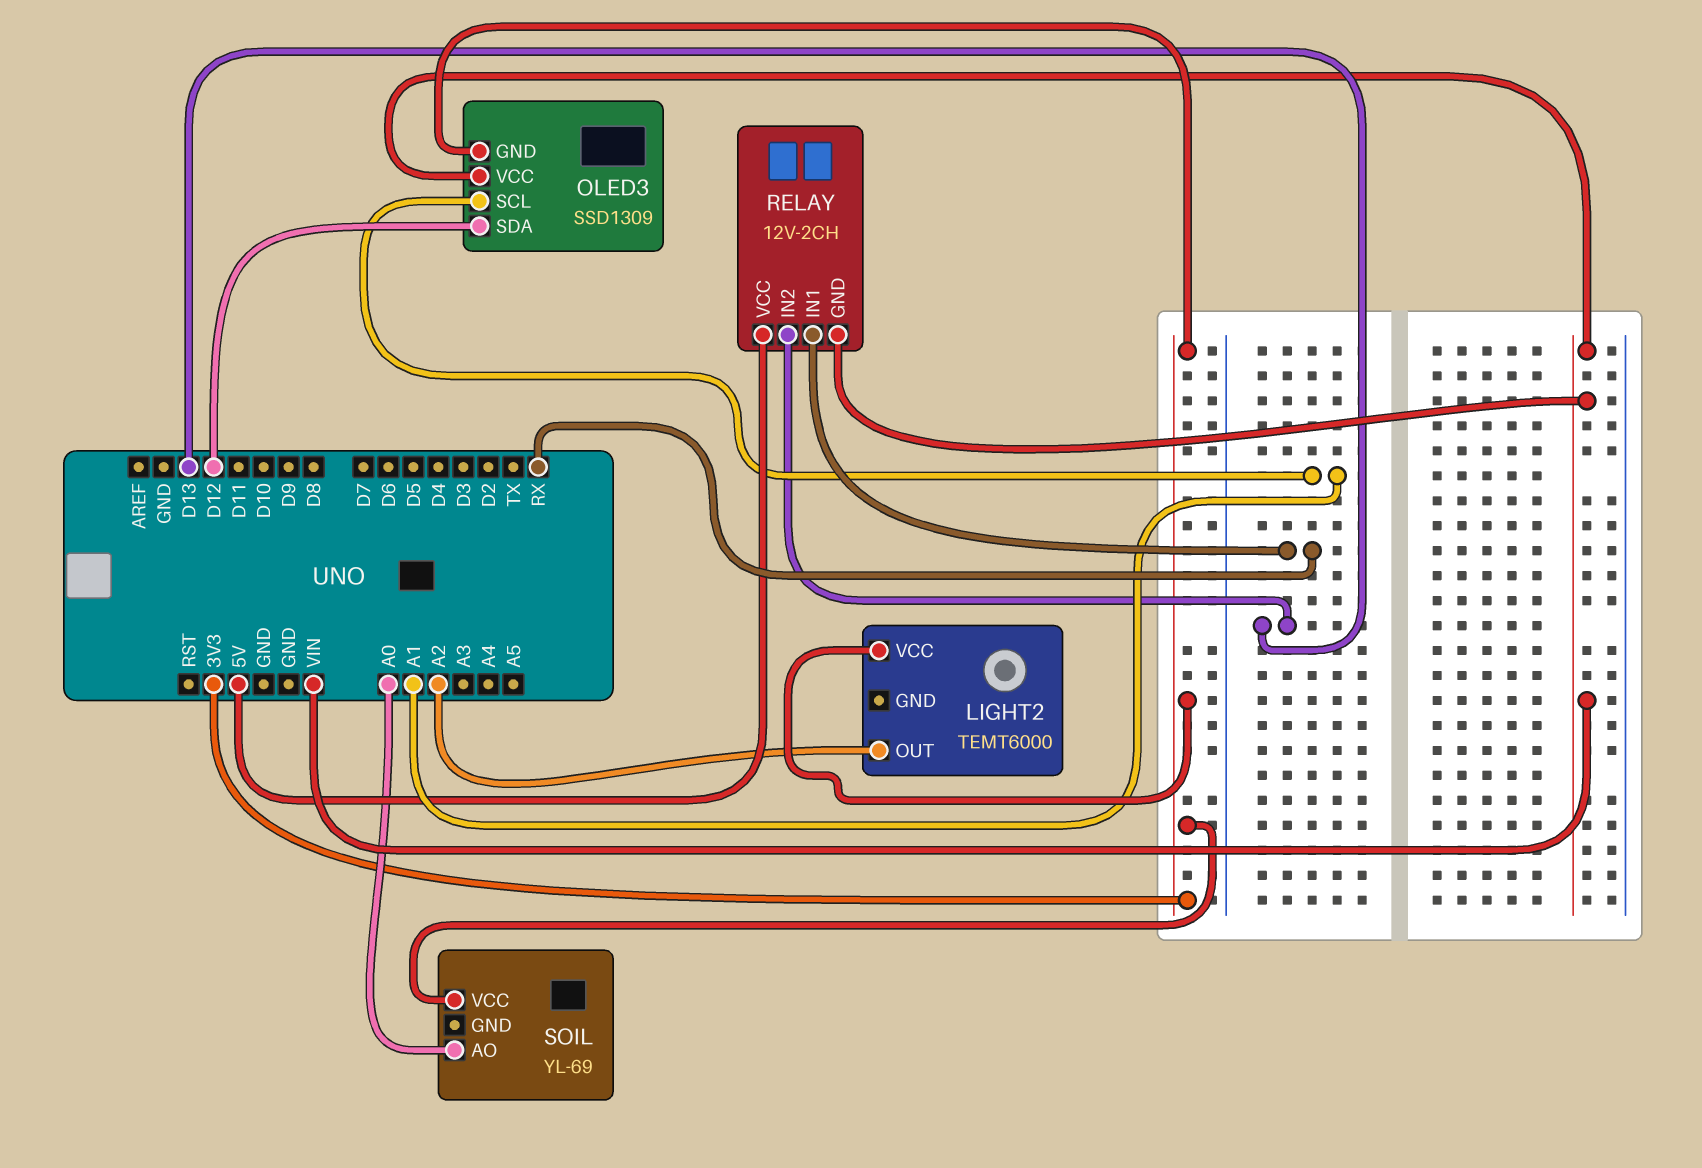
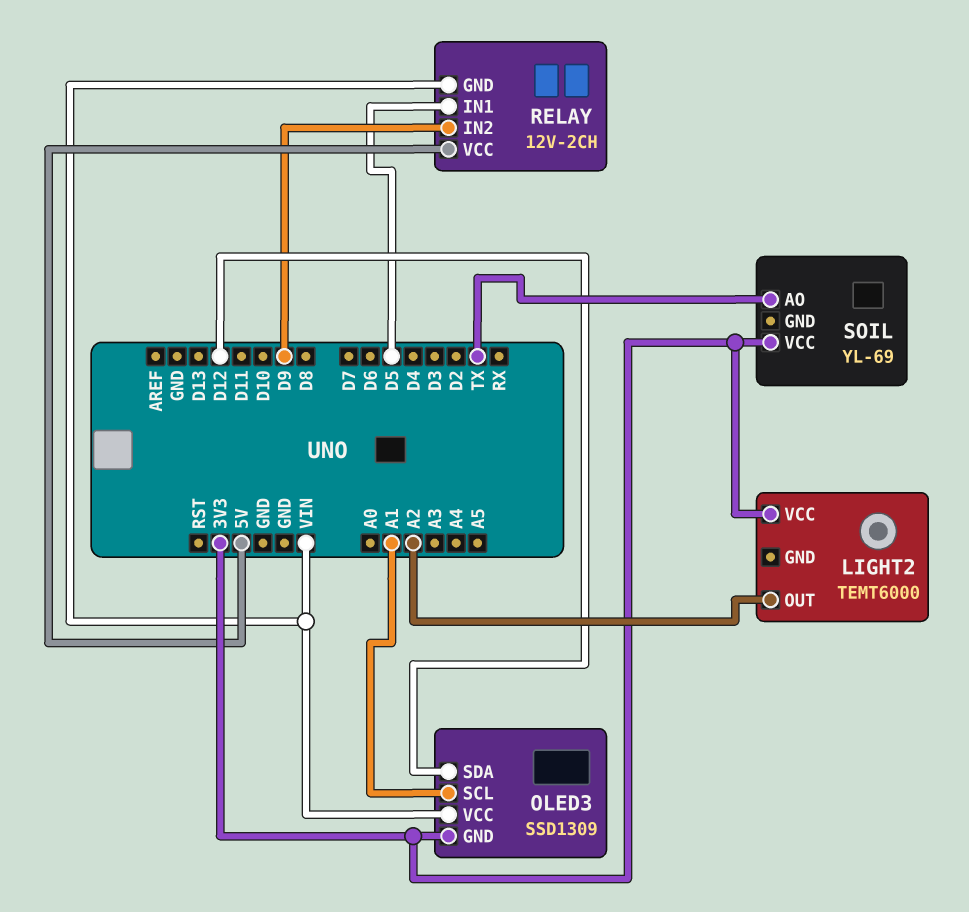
RELAY pin IN1: RX -> D5
RELAY pin IN2: D13 -> D9
SOIL pin AO: A0 -> TX

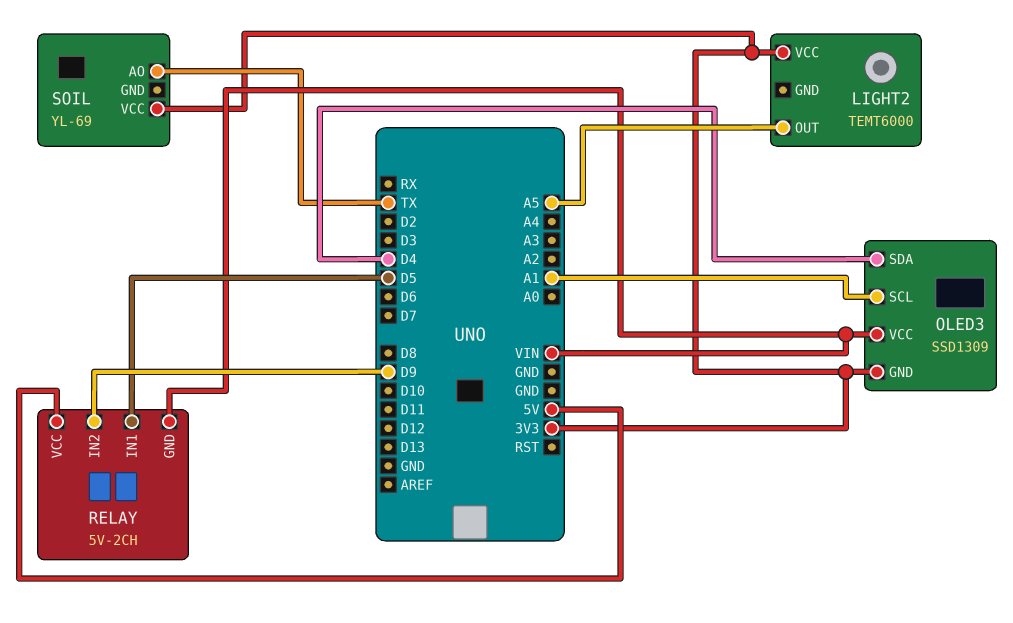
LIGHT2 pin OUT: A2 -> A5
OLED3 pin SDA: D12 -> D4
RELAY: 12V-2CH -> 5V-2CH

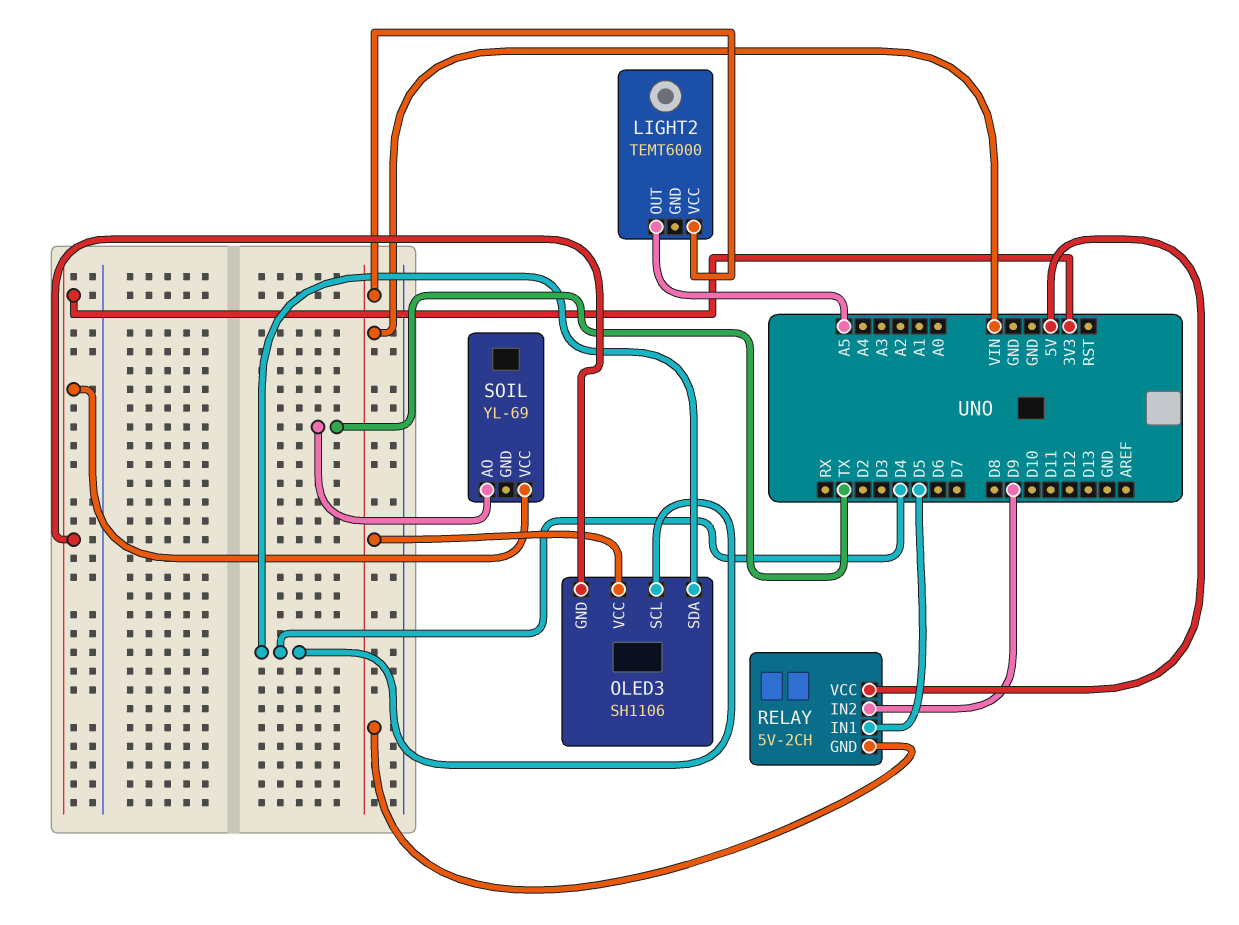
LIGHT2 pin VCC: 3V3 -> VIN
OLED3: SSD1309 -> SH1106
OLED3 pin SCL: A1 -> D4

